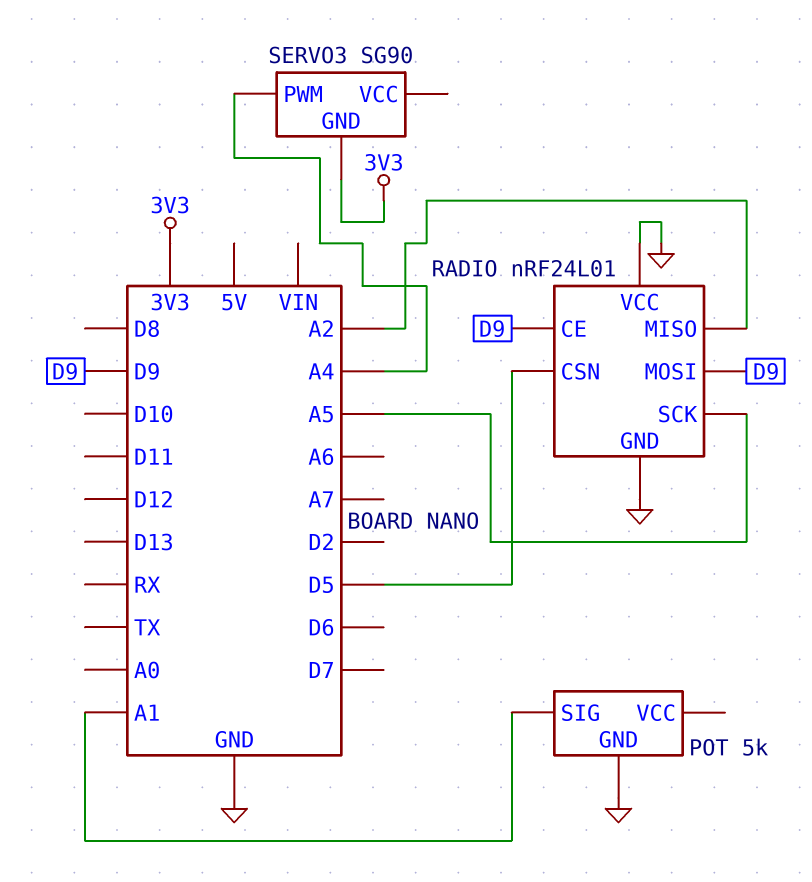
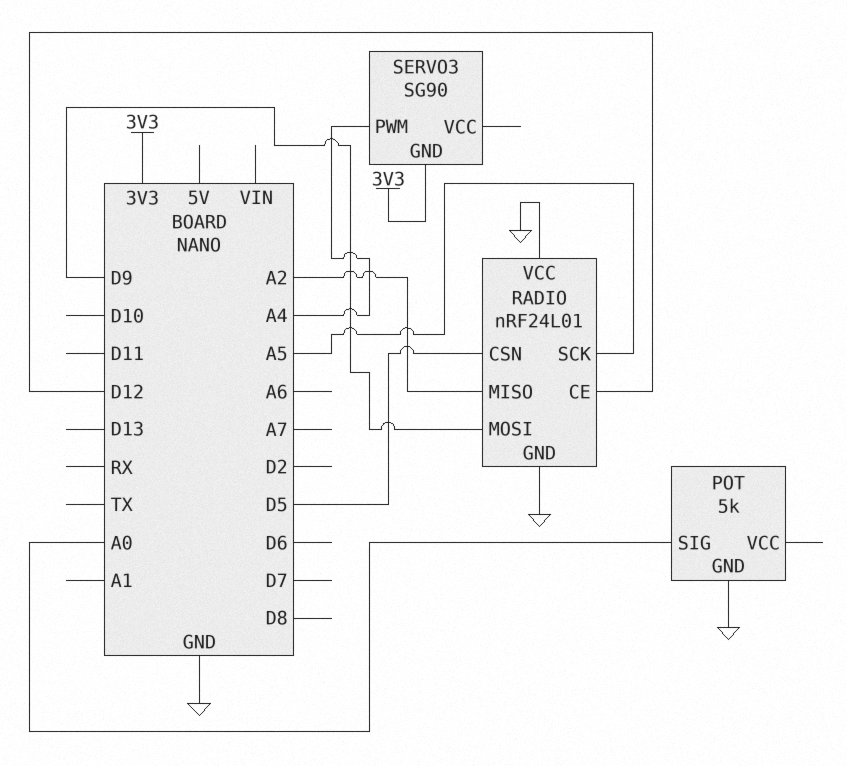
POT pin SIG: A1 -> A0
RADIO pin CE: D9 -> D12

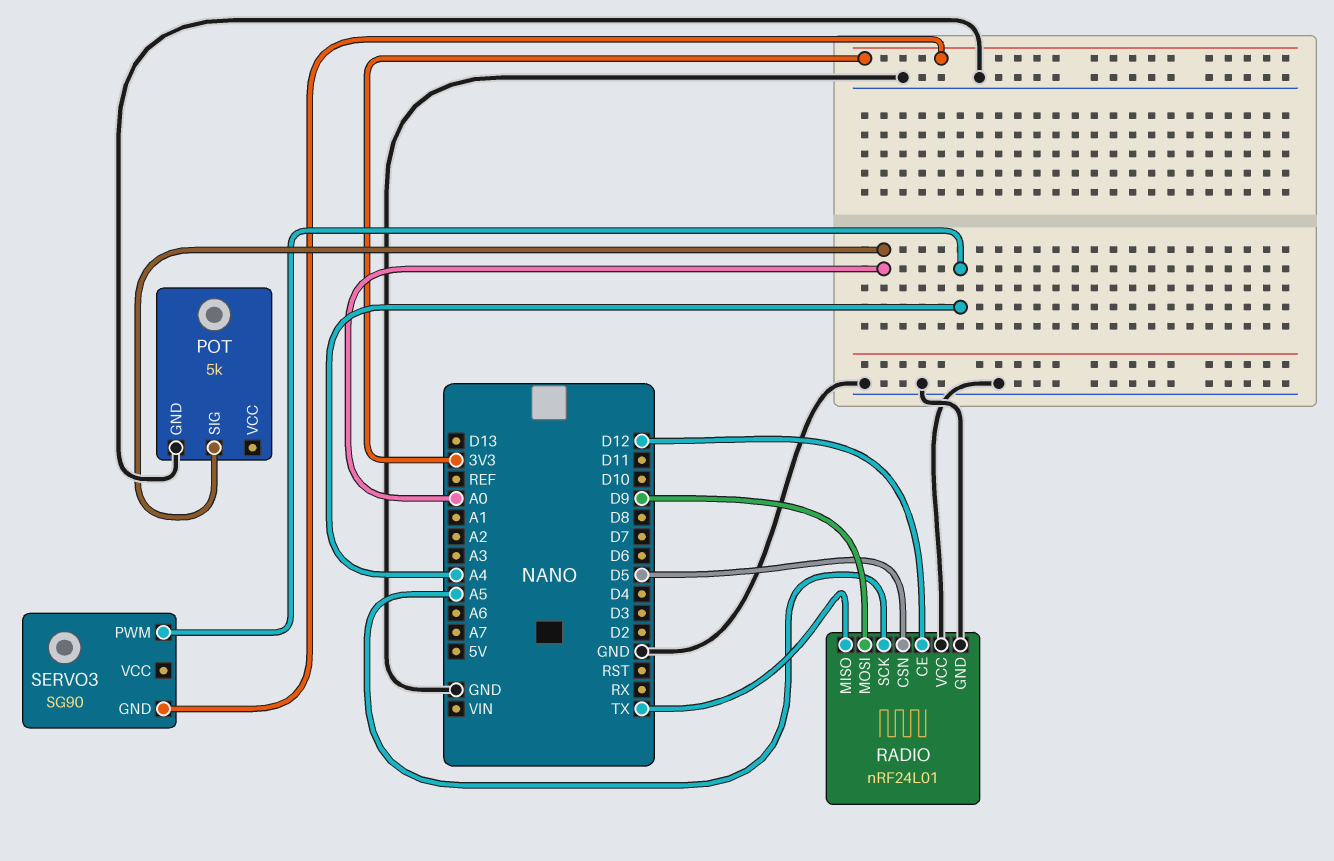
RADIO pin MISO: A2 -> TX

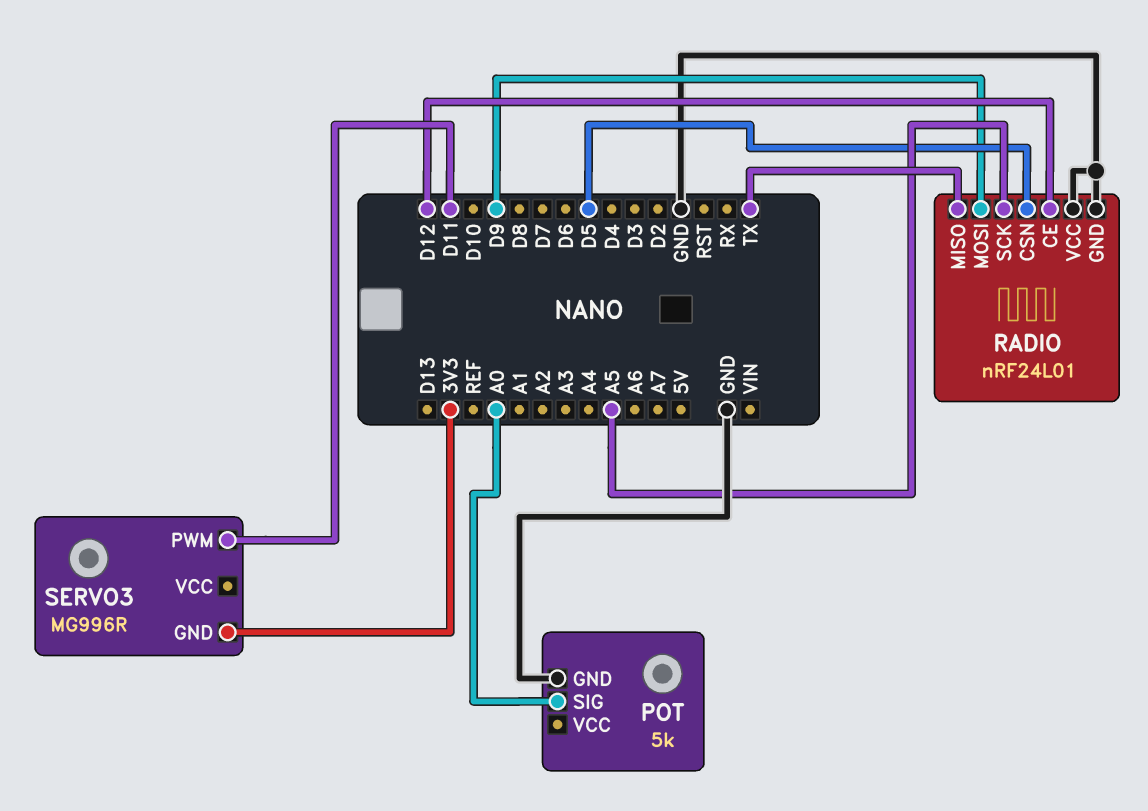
SERVO3: SG90 -> MG996R
SERVO3 pin PWM: A4 -> D11

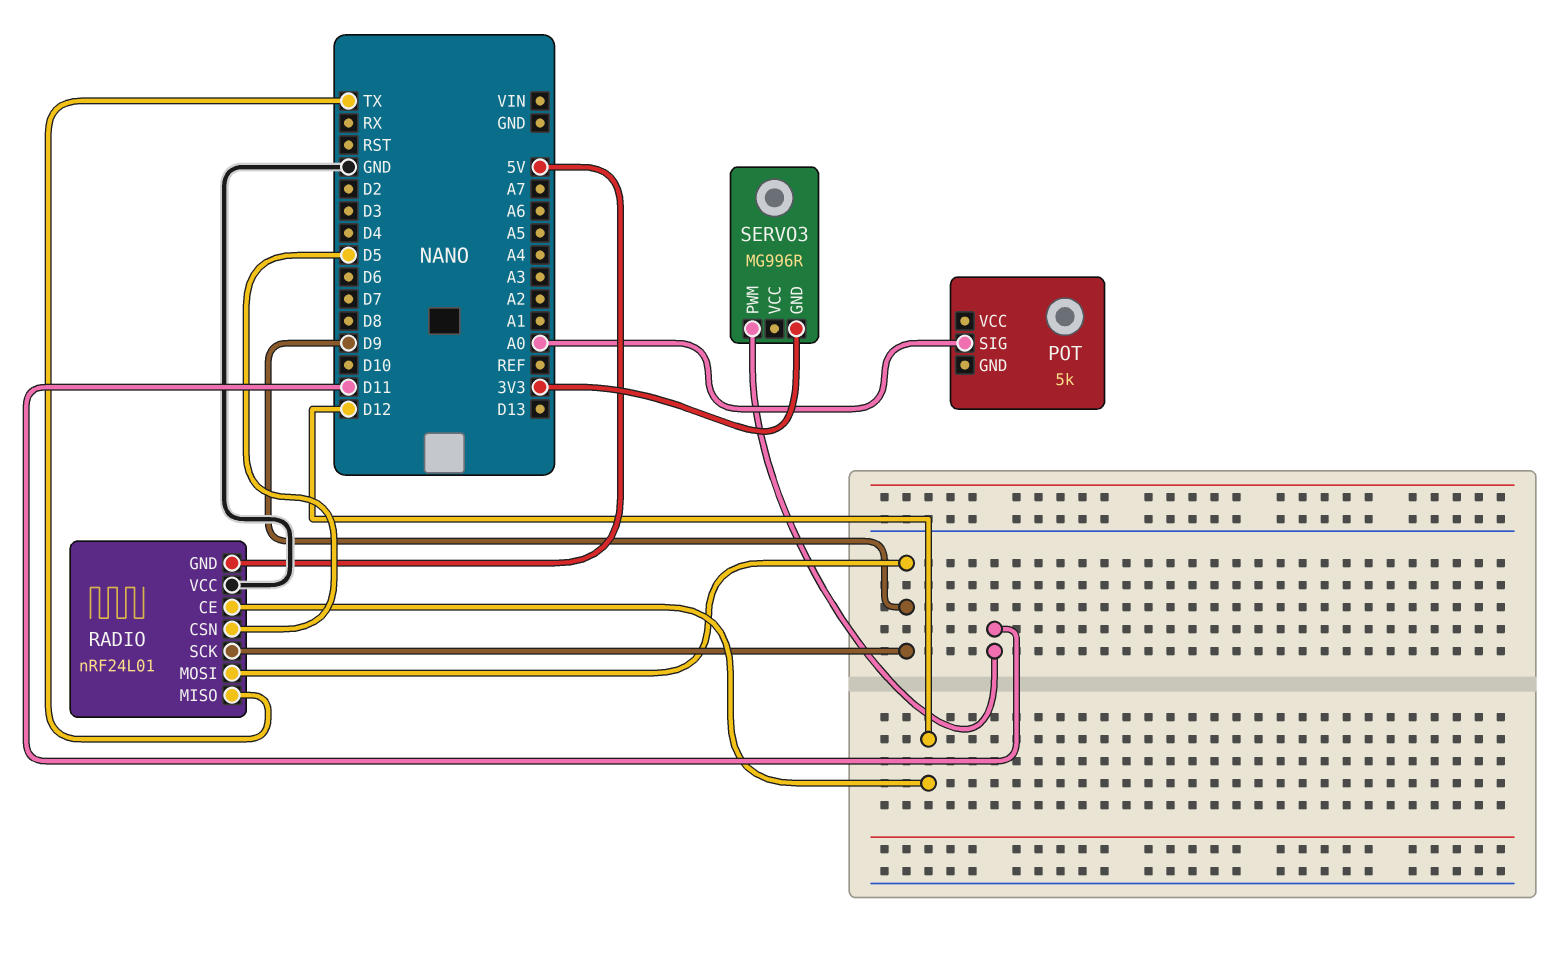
POT pin GND: GND -> none
RADIO pin GND: GND -> 5V
RADIO pin SCK: A5 -> D9

